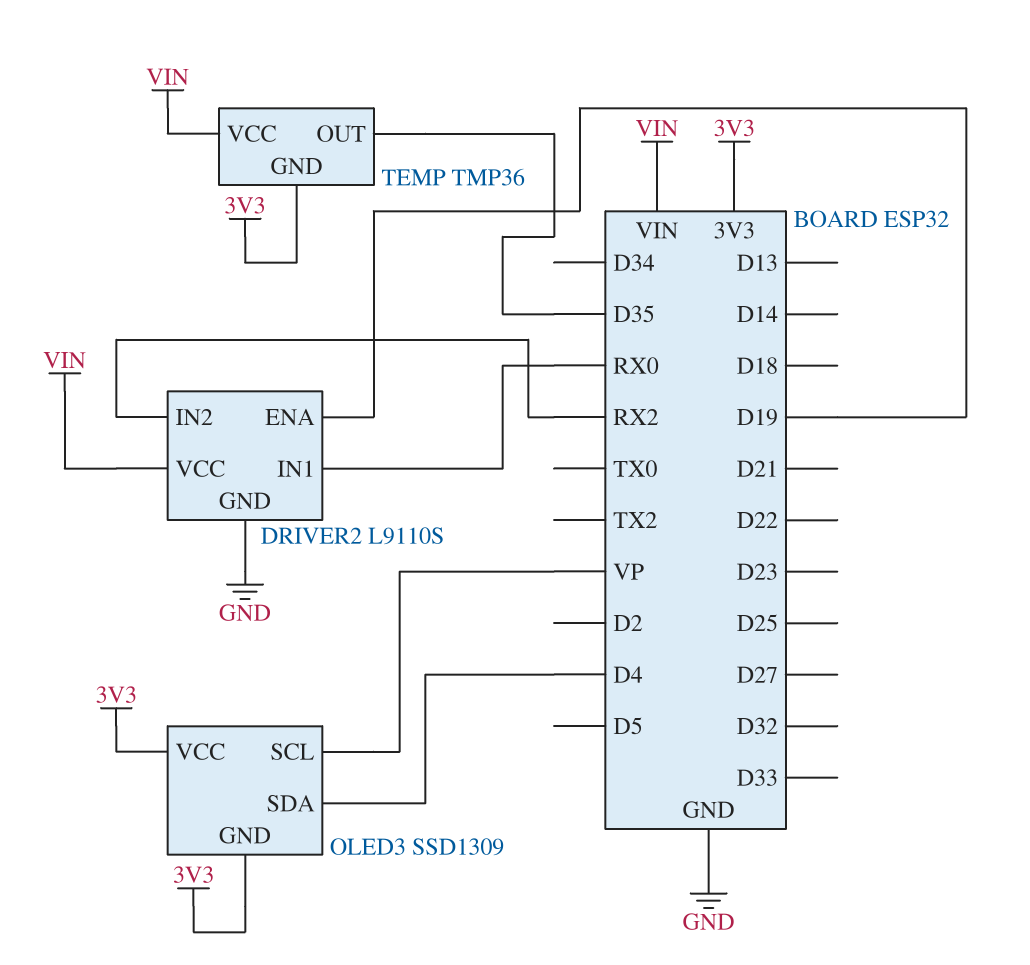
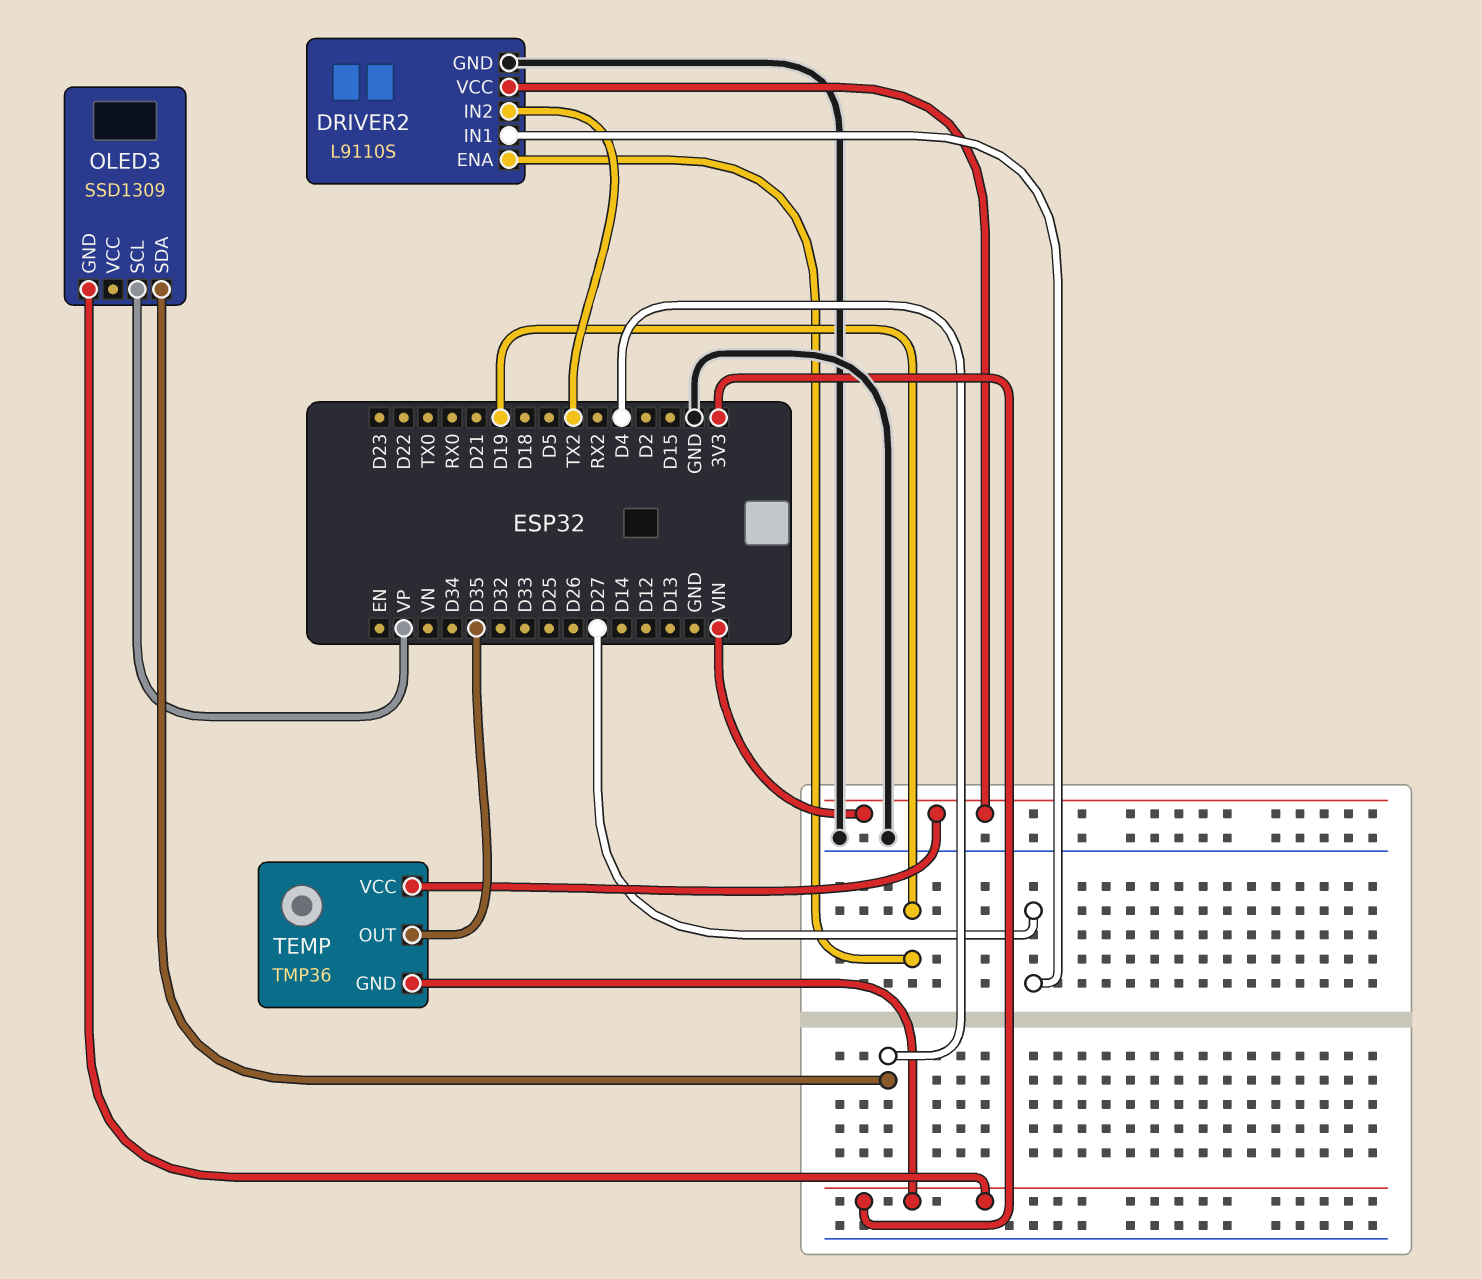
DRIVER2 pin IN1: RX0 -> D27
DRIVER2 pin IN2: RX2 -> TX2
OLED3 pin VCC: 3V3 -> none

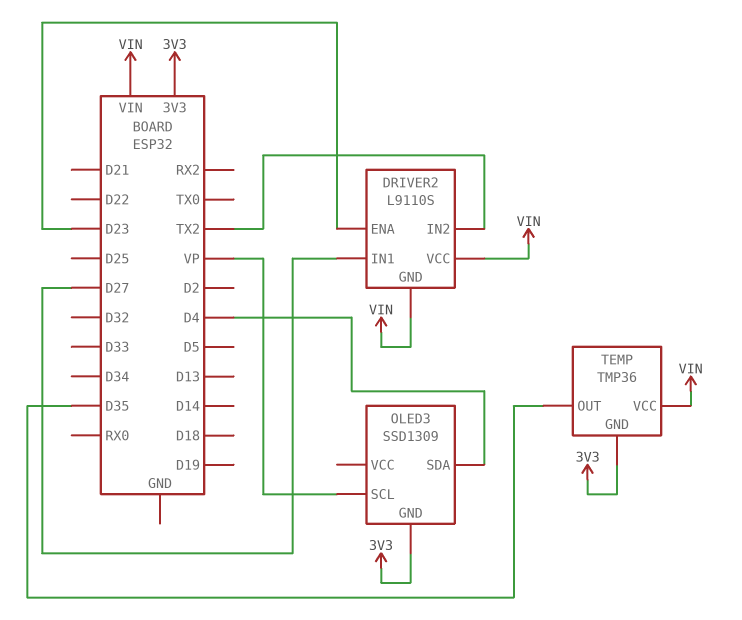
DRIVER2 pin ENA: D19 -> D23
DRIVER2 pin GND: GND -> VIN

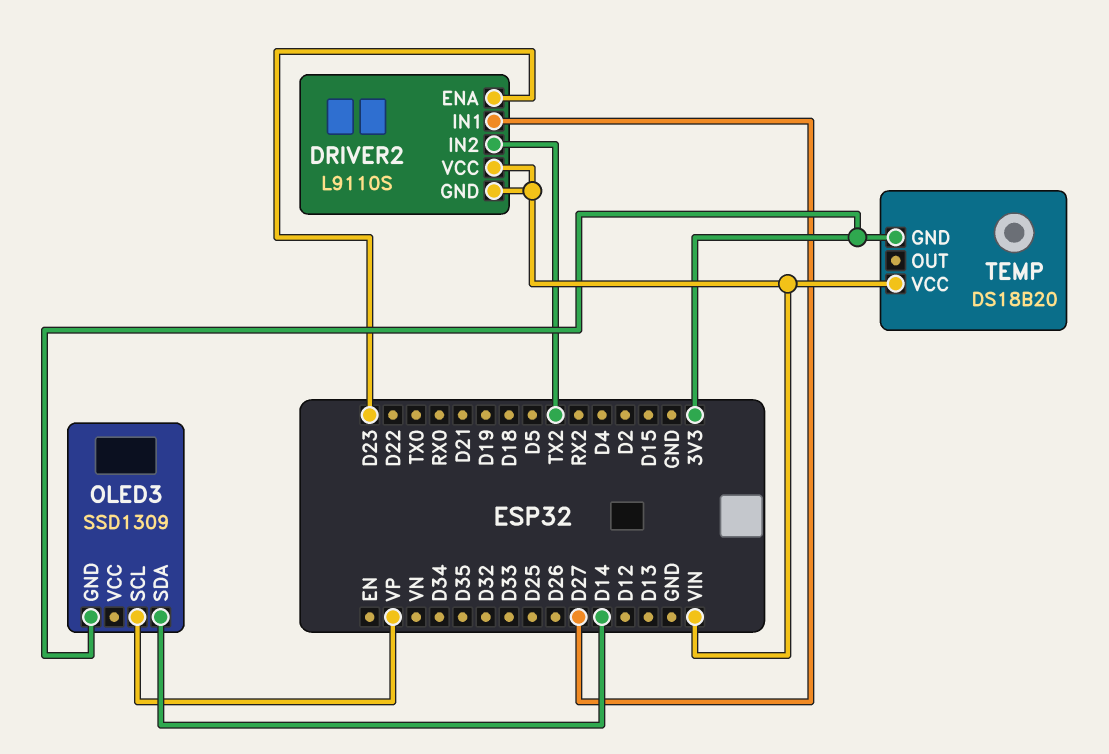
OLED3 pin SDA: D4 -> D14
TEMP: TMP36 -> DS18B20
TEMP pin OUT: D35 -> none

